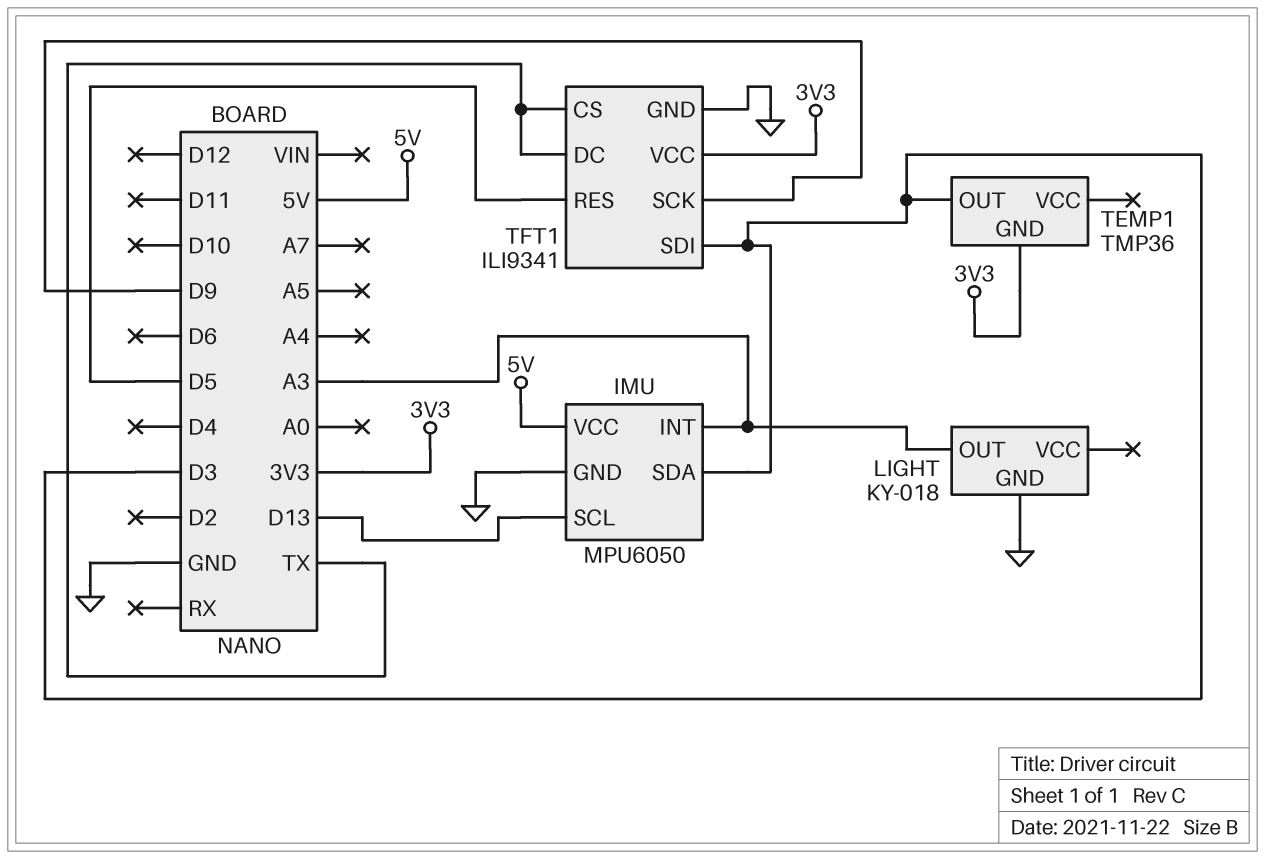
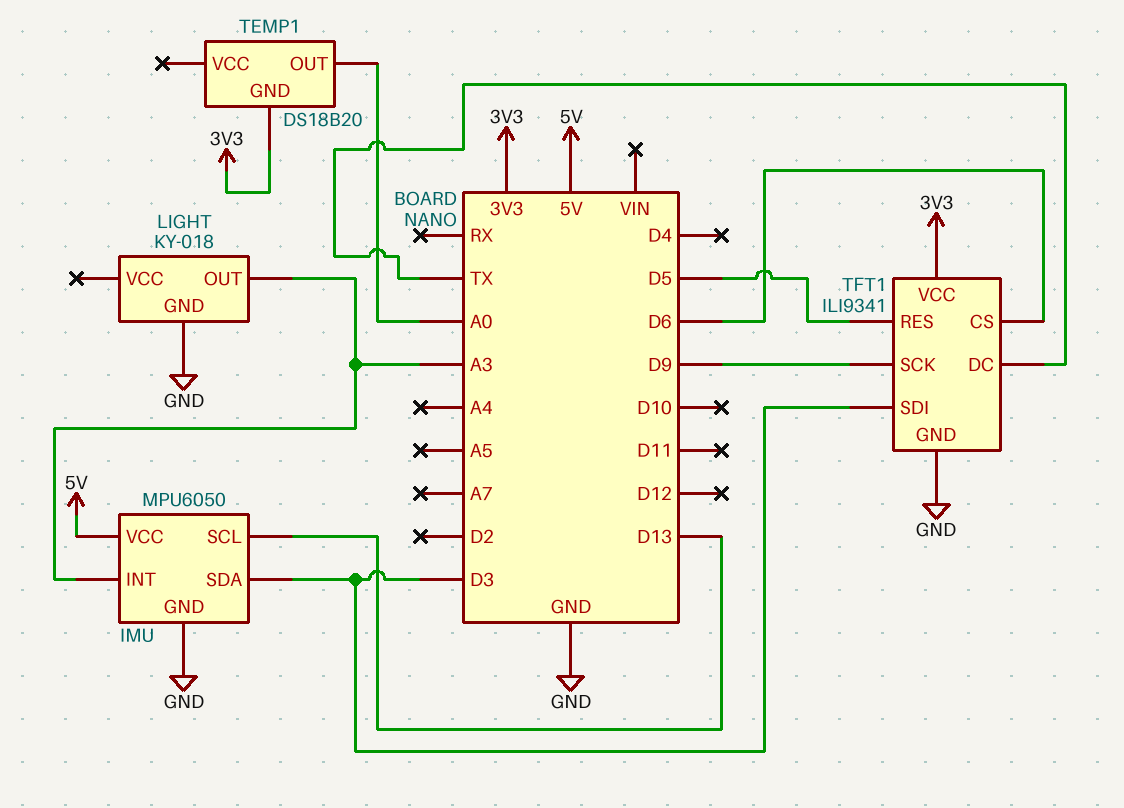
TEMP1: TMP36 -> DS18B20
TEMP1 pin OUT: D3 -> A0
TFT1 pin CS: TX -> D6

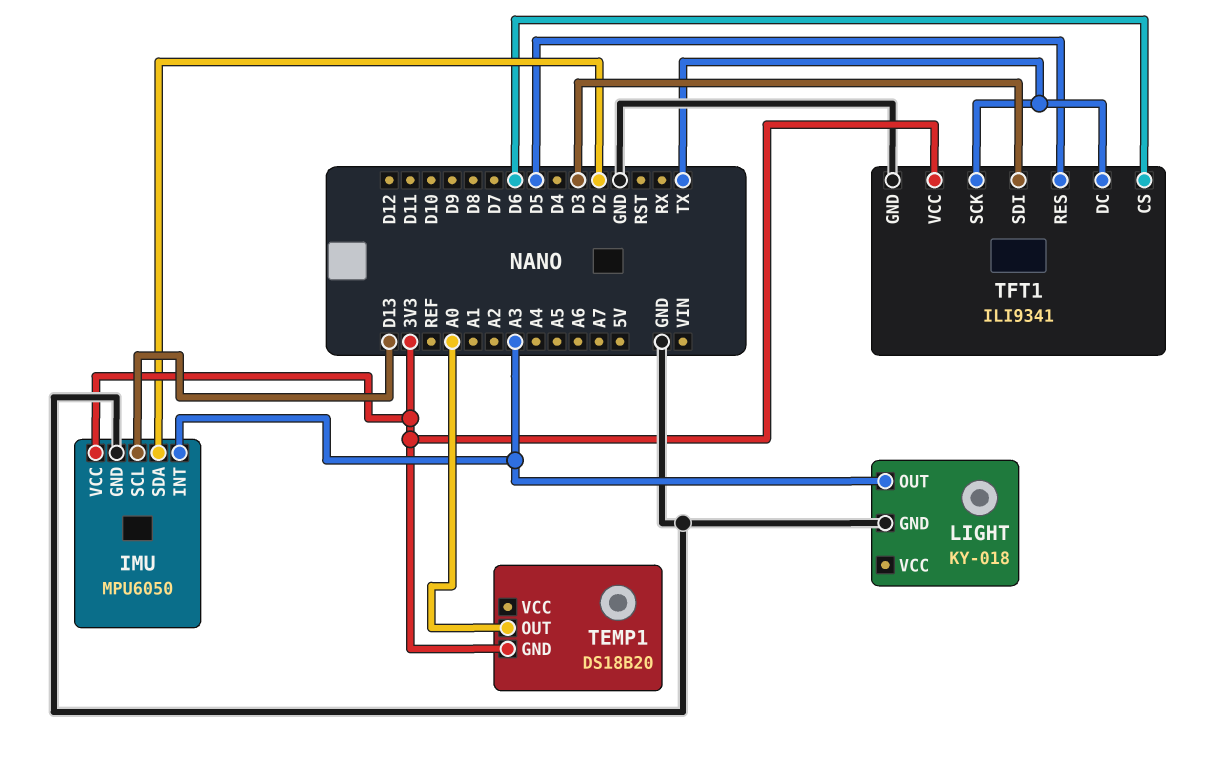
IMU pin SDA: D3 -> D2
IMU pin VCC: 5V -> 3V3
TFT1 pin SCK: D9 -> TX

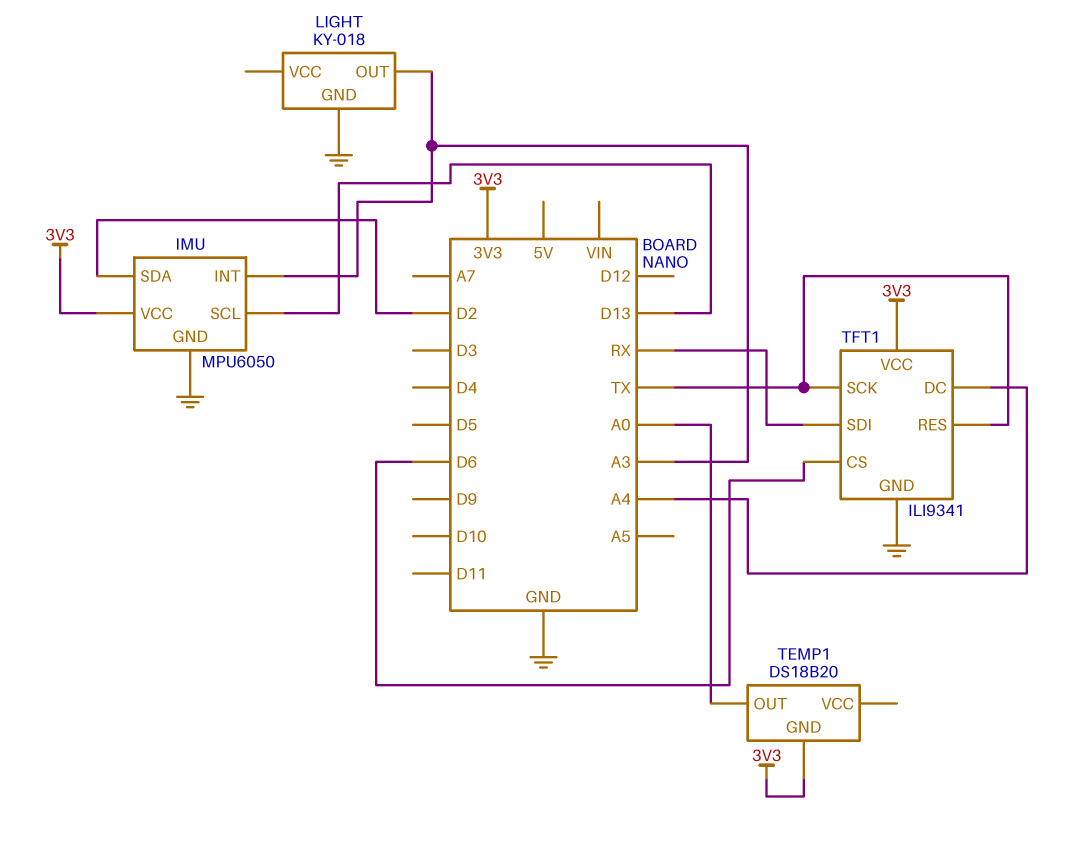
TFT1 pin DC: TX -> A4
TFT1 pin RES: D5 -> TX
TFT1 pin SDI: D3 -> RX

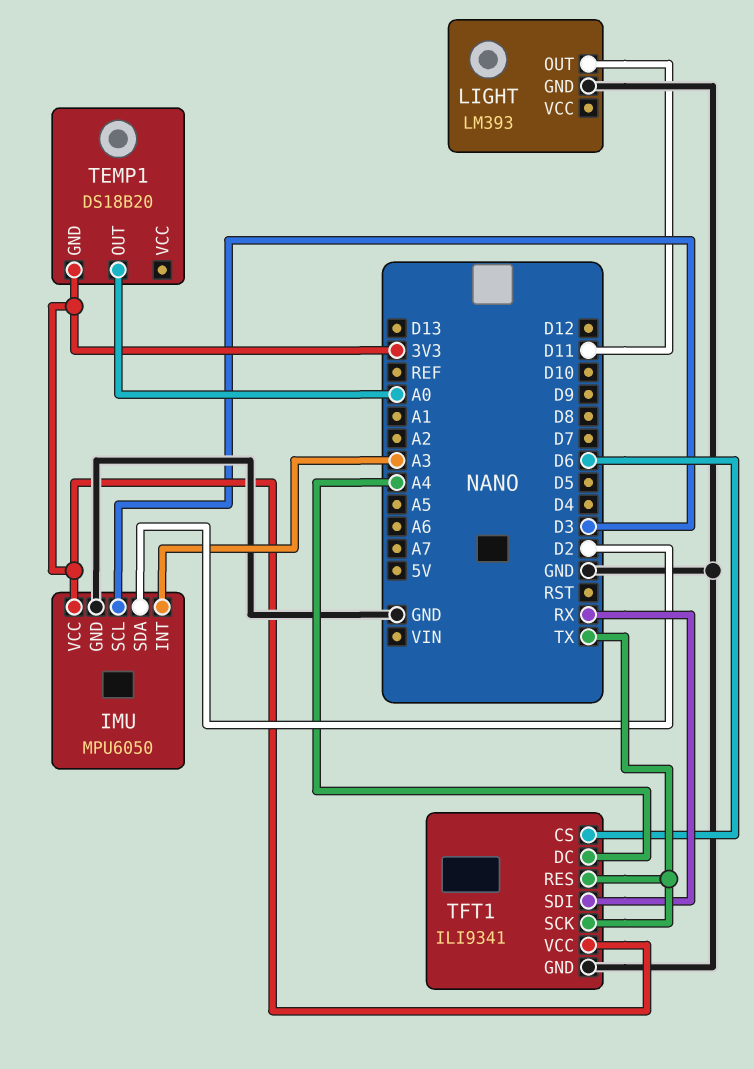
IMU pin SCL: D13 -> D3
LIGHT: KY-018 -> LM393
LIGHT pin OUT: A3 -> D11

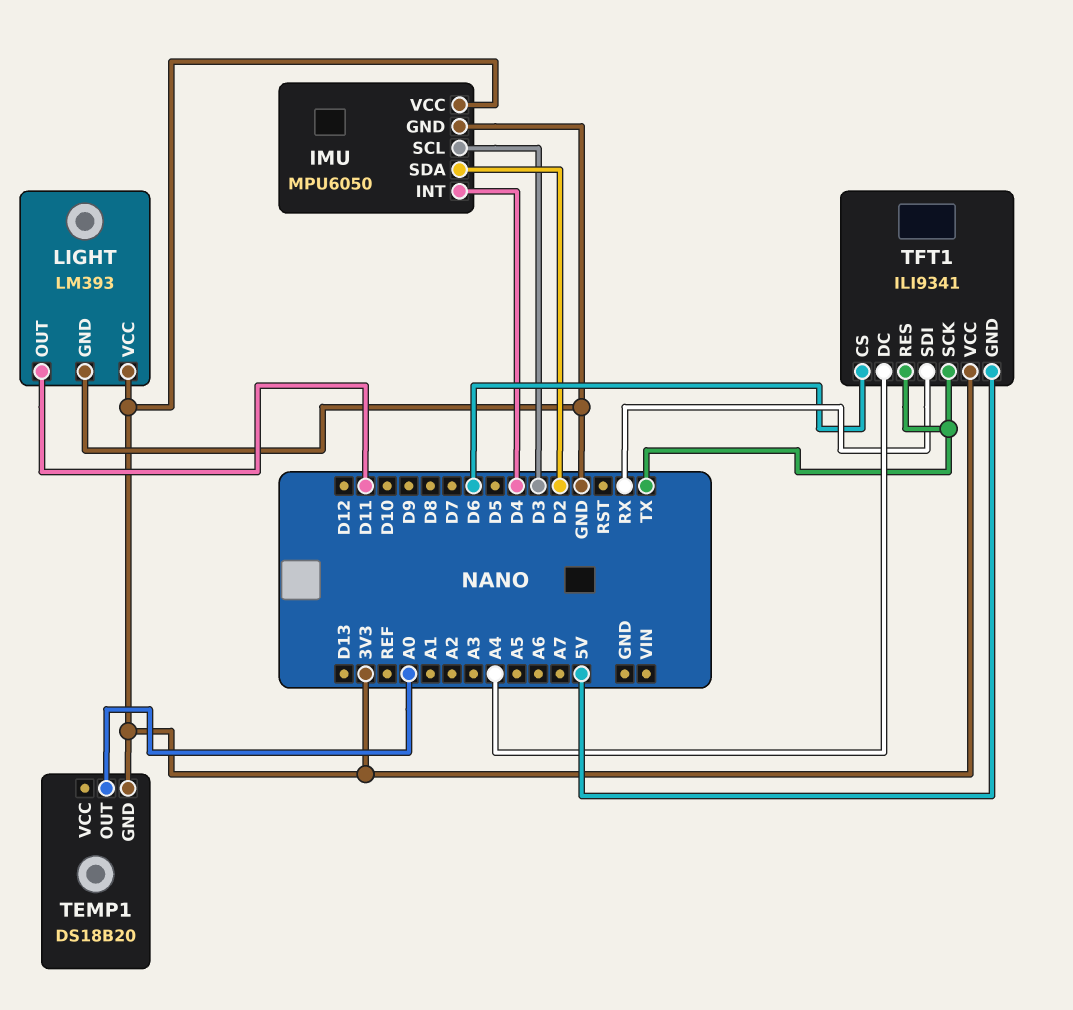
IMU pin INT: A3 -> D4
LIGHT pin VCC: none -> 3V3
TFT1 pin GND: GND -> 5V

